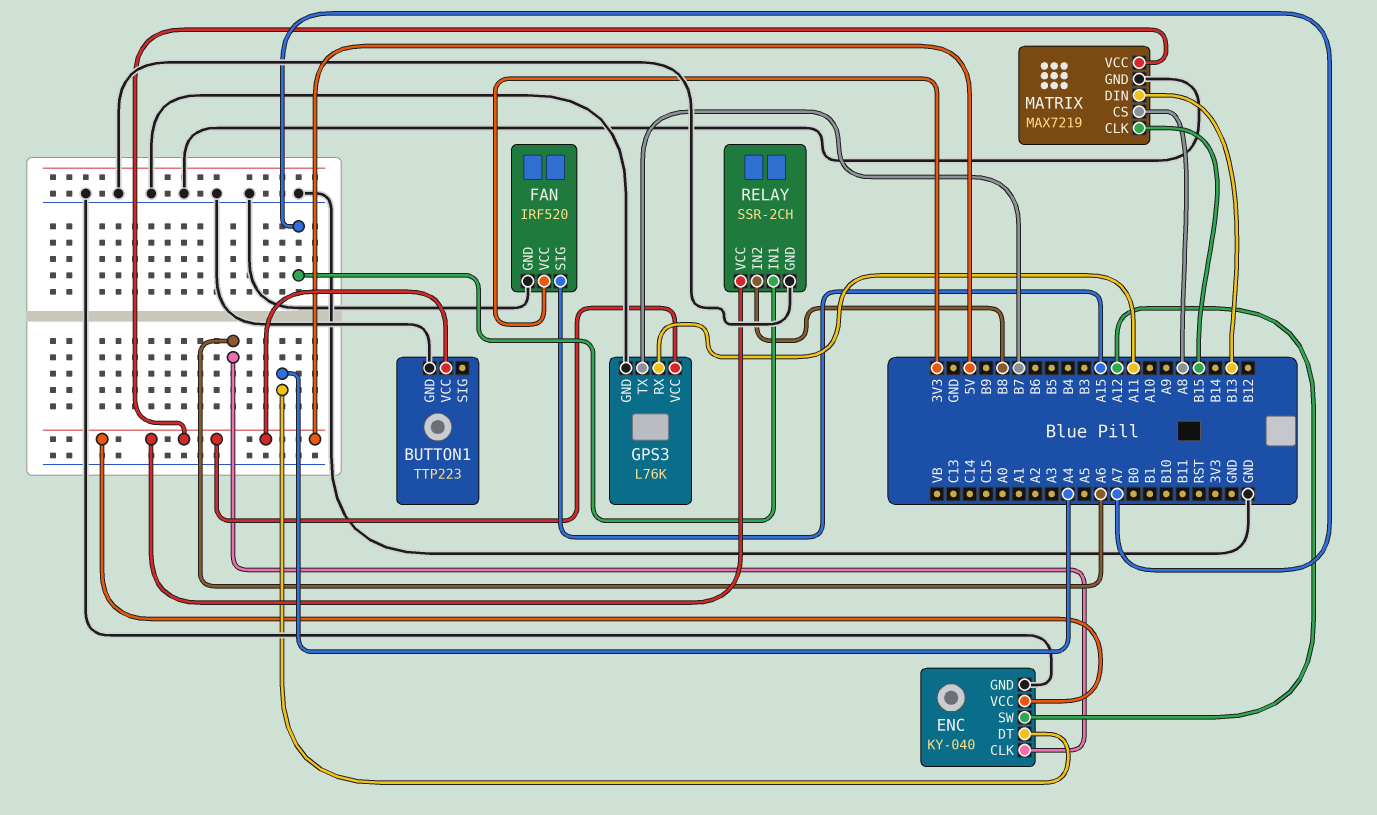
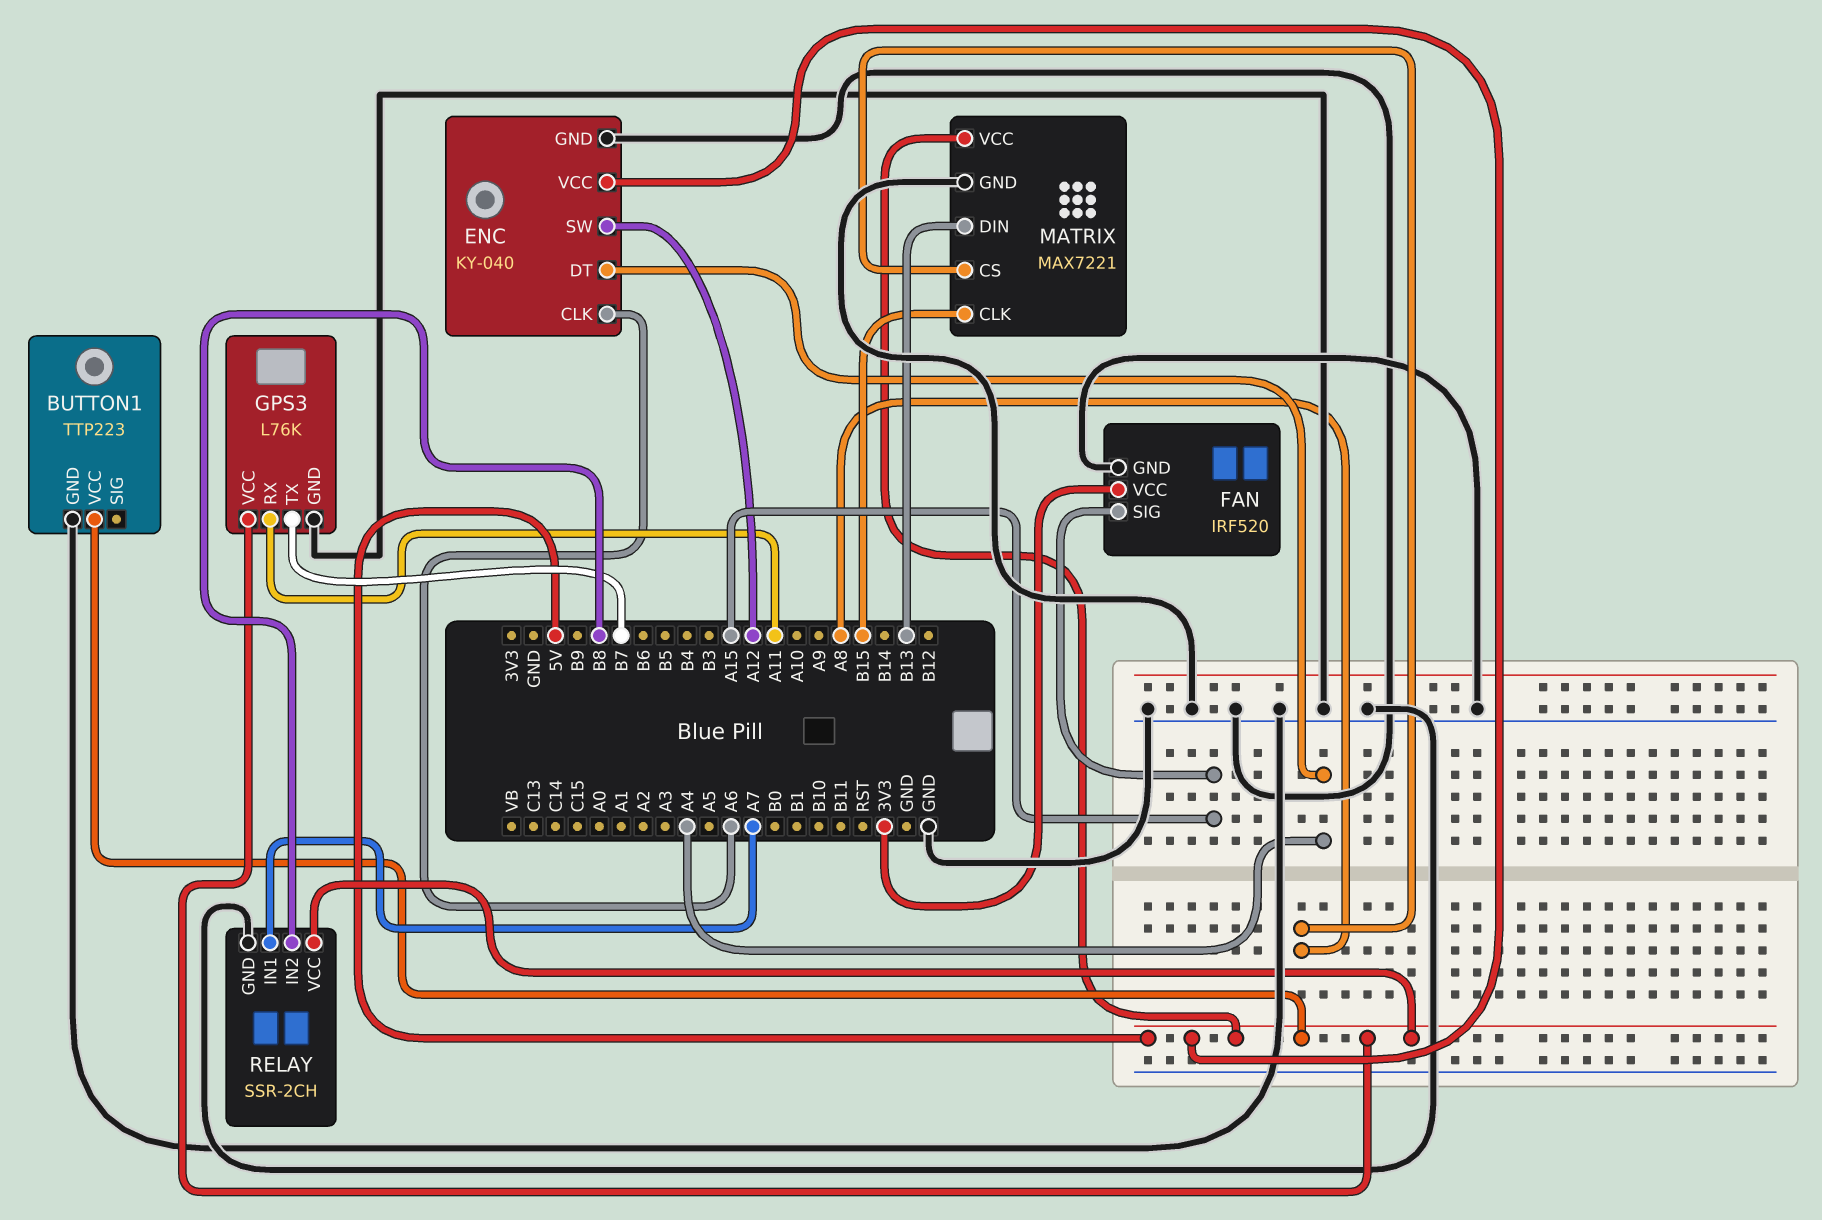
MATRIX: MAX7219 -> MAX7221

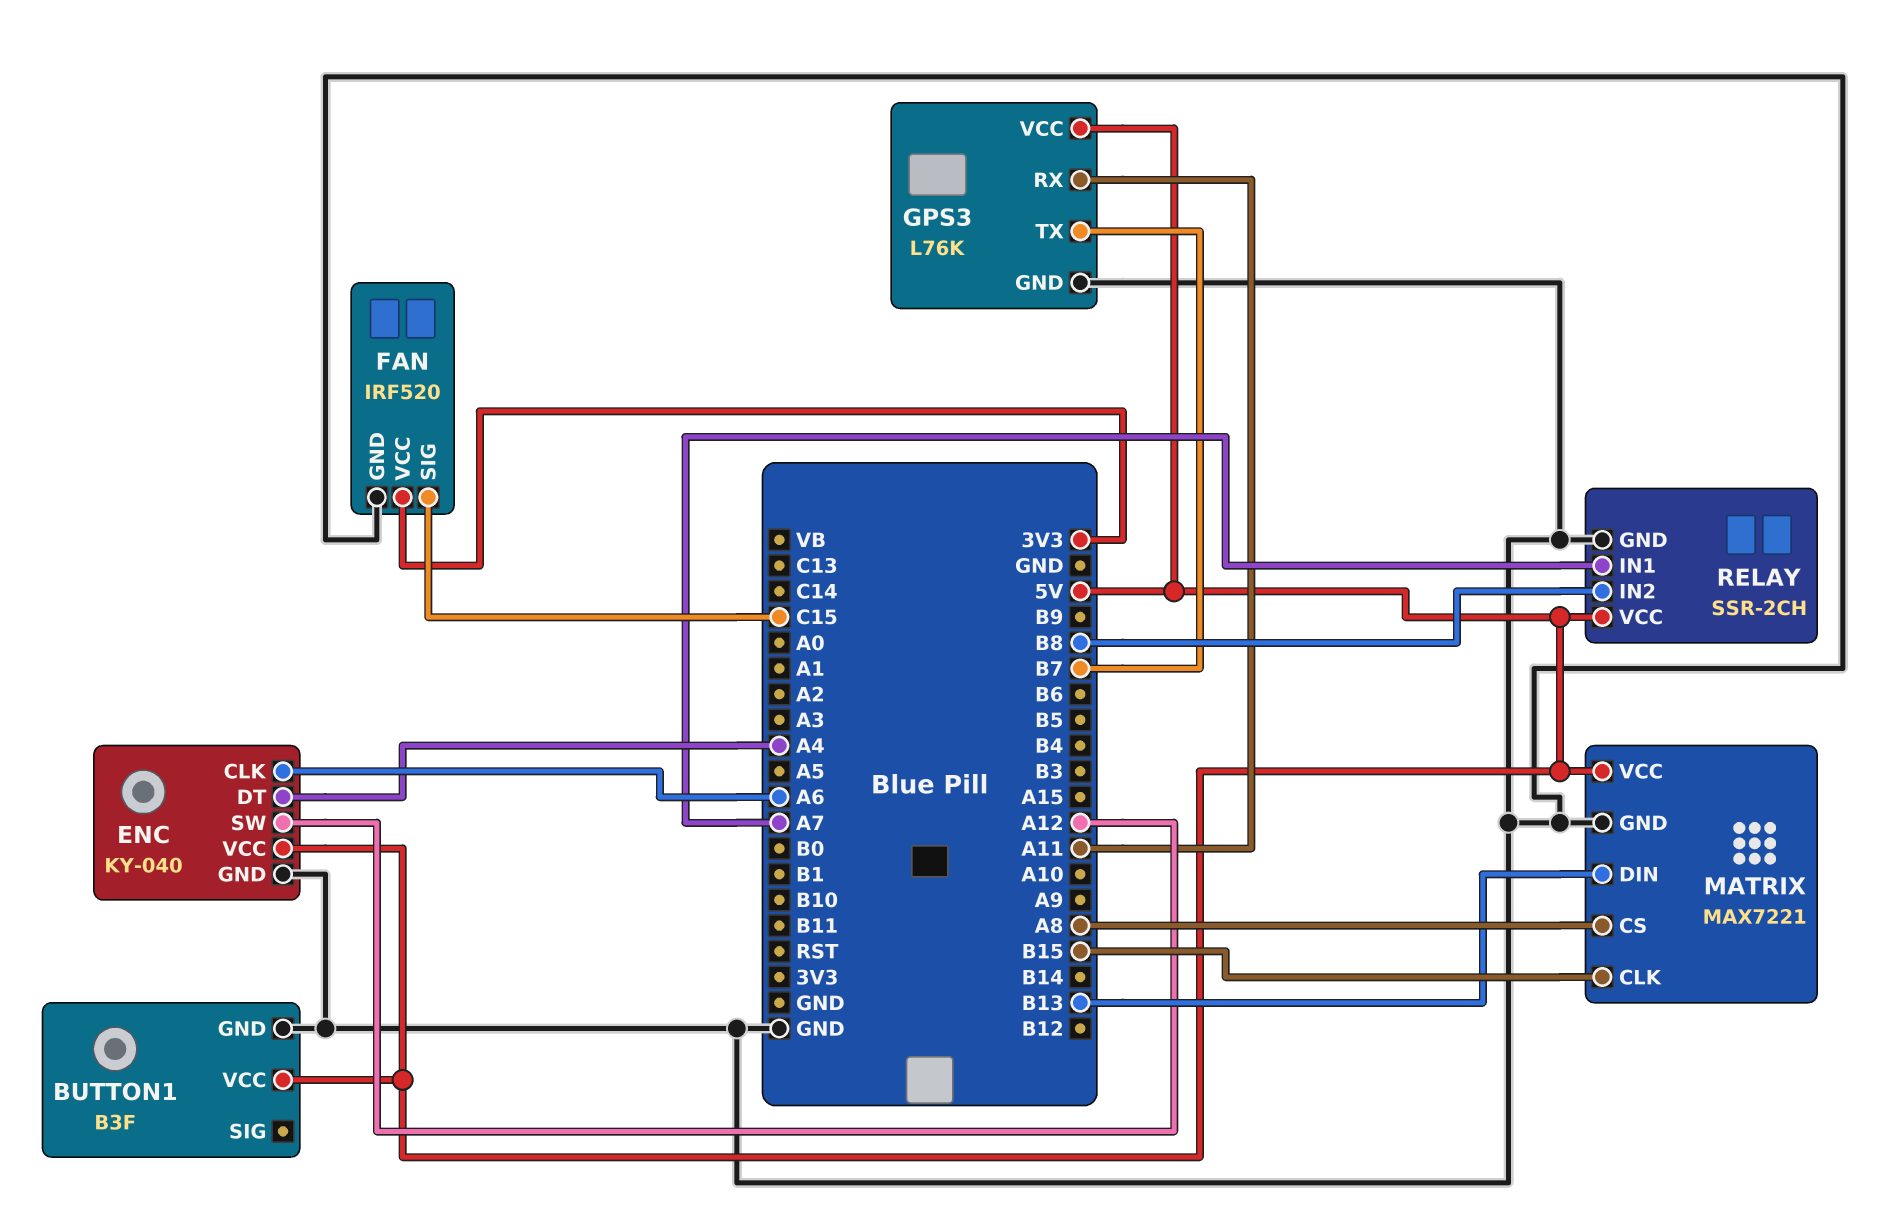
BUTTON1: TTP223 -> B3F
FAN pin SIG: A15 -> C15

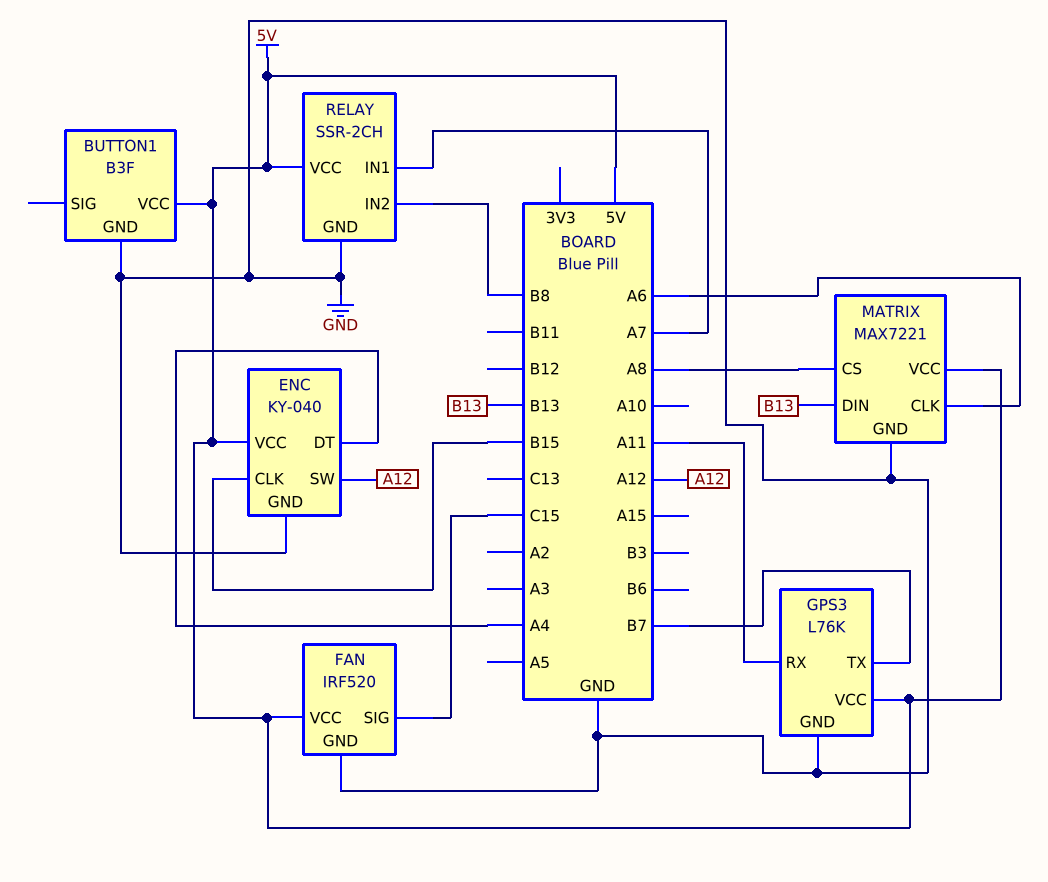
ENC pin CLK: A6 -> B15
FAN pin VCC: 3V3 -> 5V
MATRIX pin CLK: B15 -> A6

